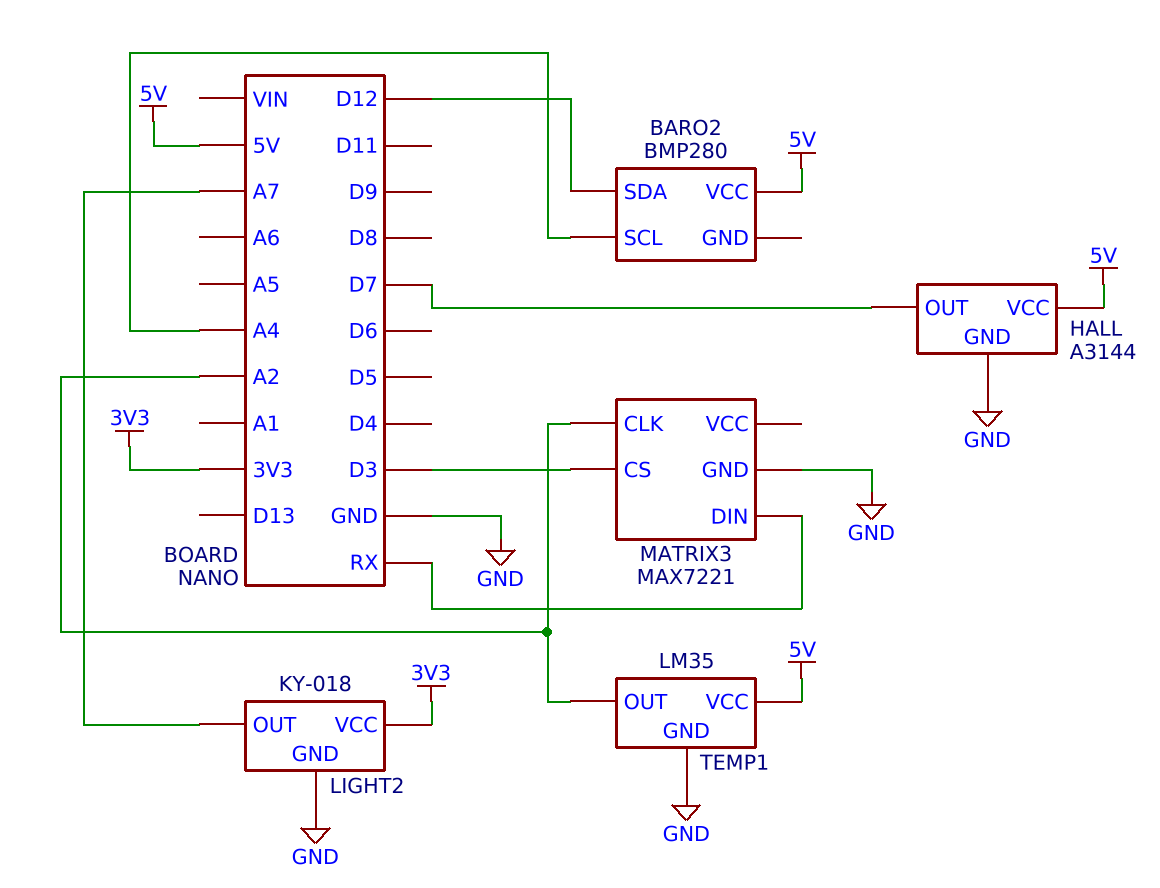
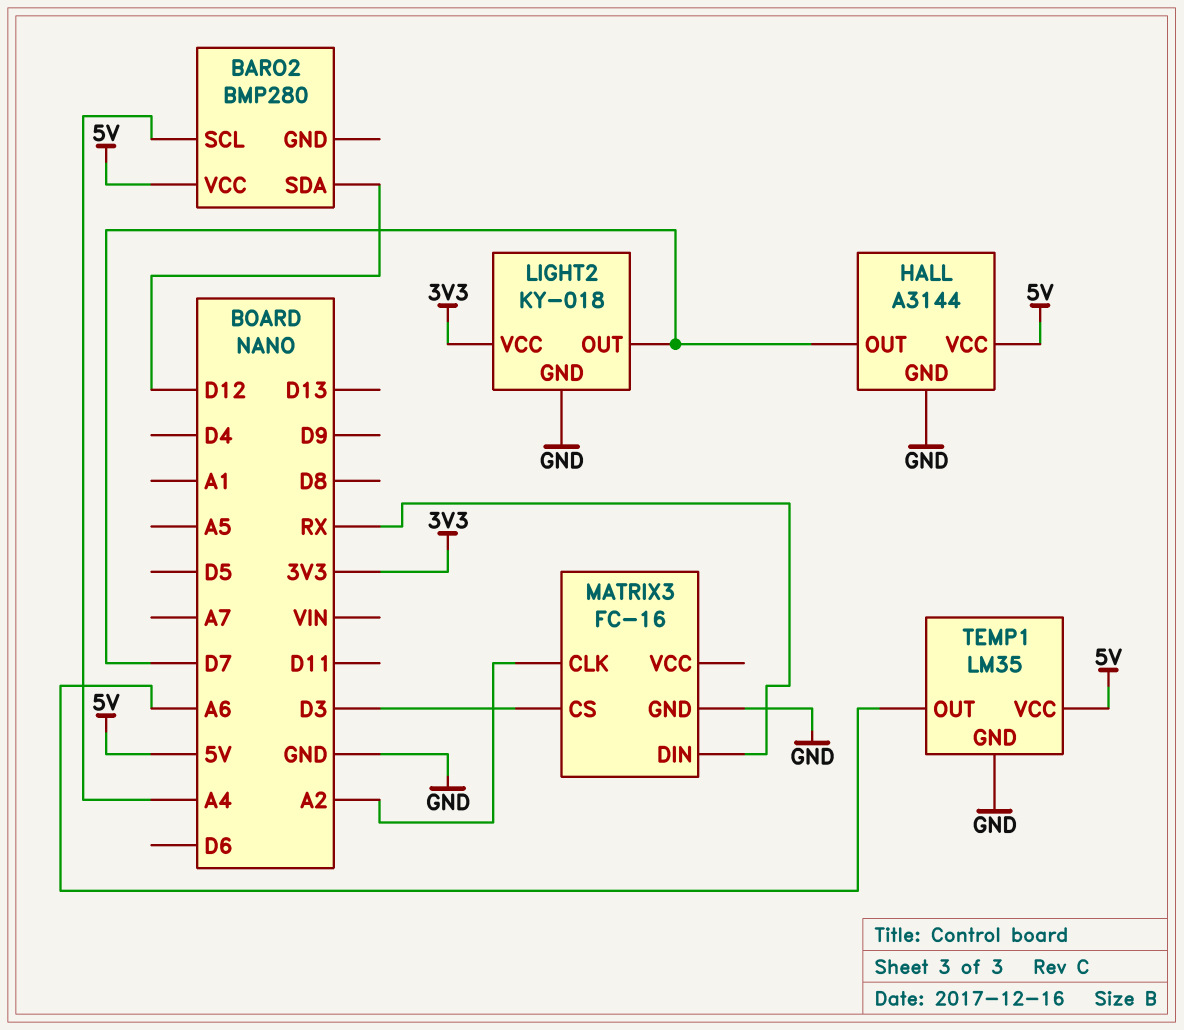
LIGHT2 pin OUT: A7 -> D7
MATRIX3: MAX7221 -> FC-16
TEMP1 pin OUT: A2 -> A6

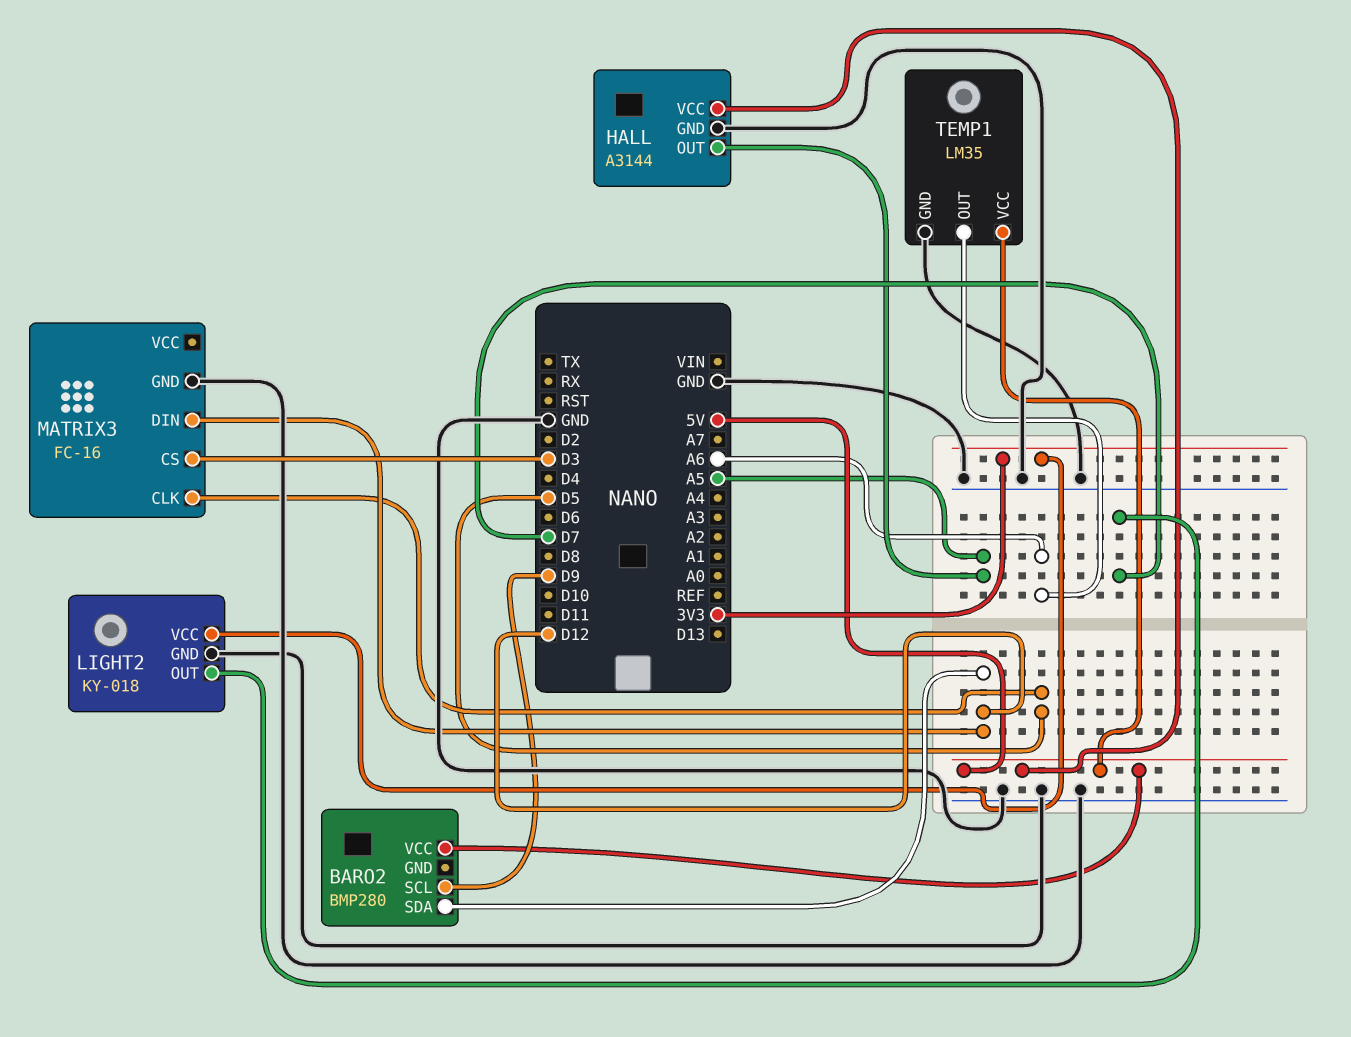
BARO2 pin SCL: A4 -> D9
HALL pin OUT: D7 -> A5
MATRIX3 pin CLK: A2 -> D5
MATRIX3 pin DIN: RX -> D12

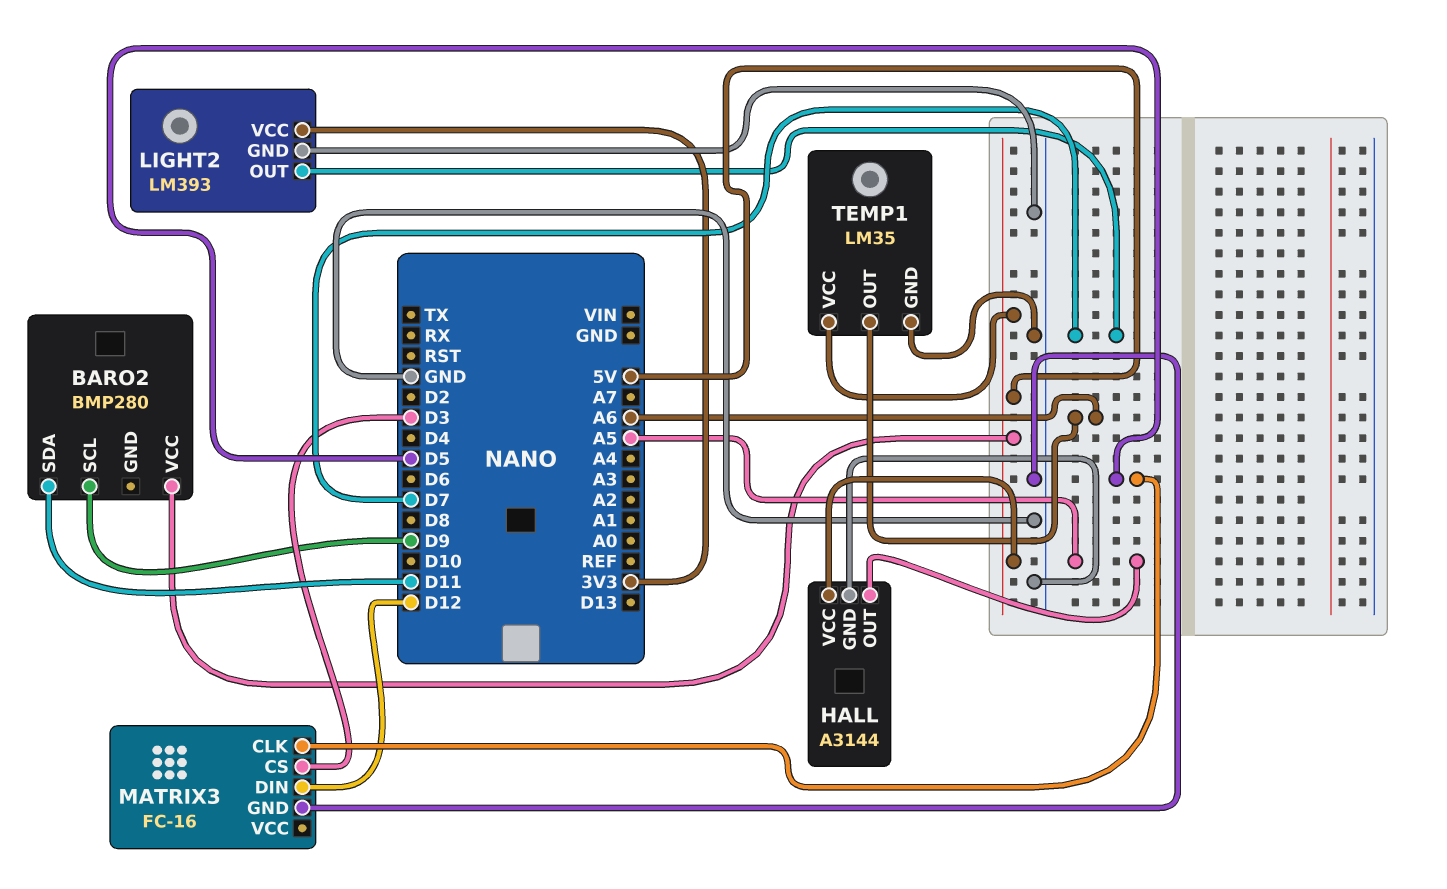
BARO2 pin SDA: D12 -> D11
LIGHT2: KY-018 -> LM393

